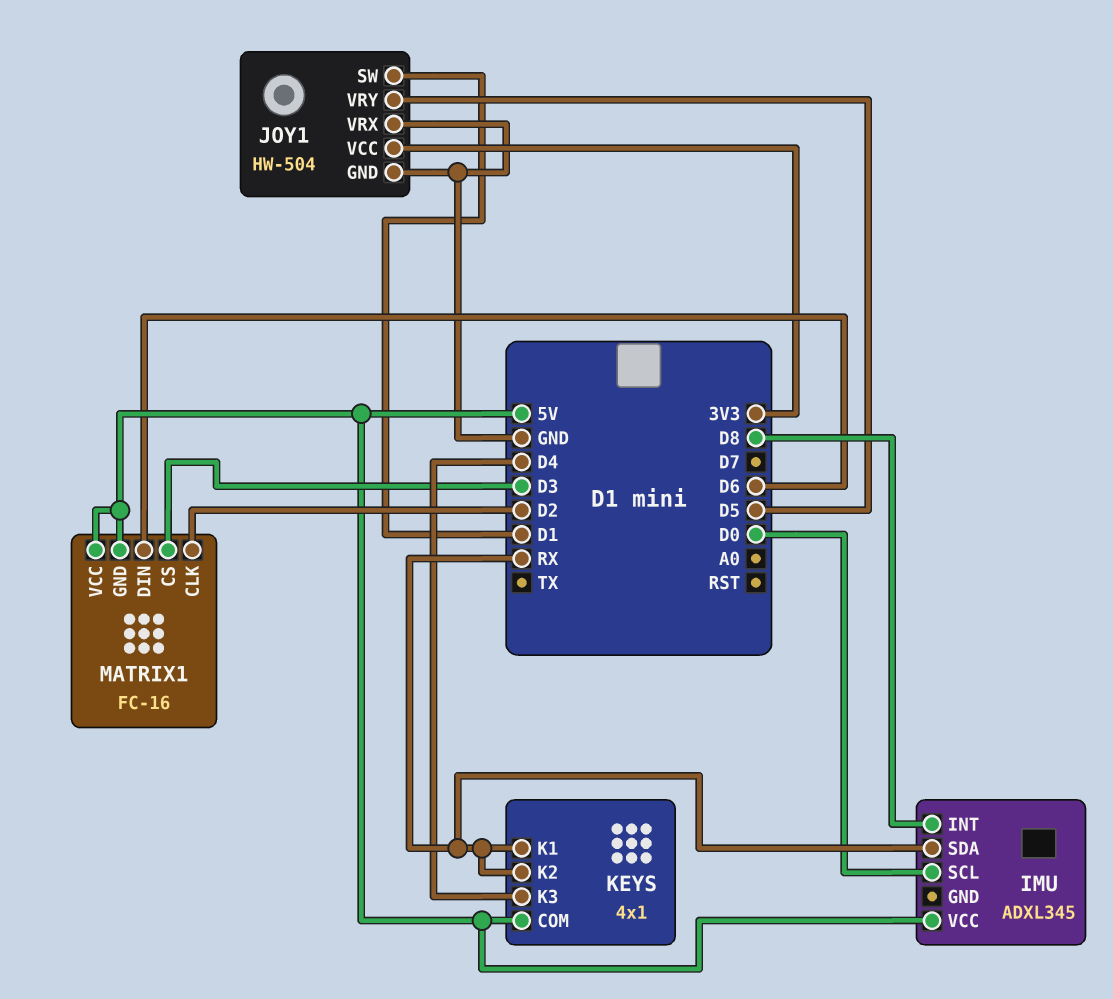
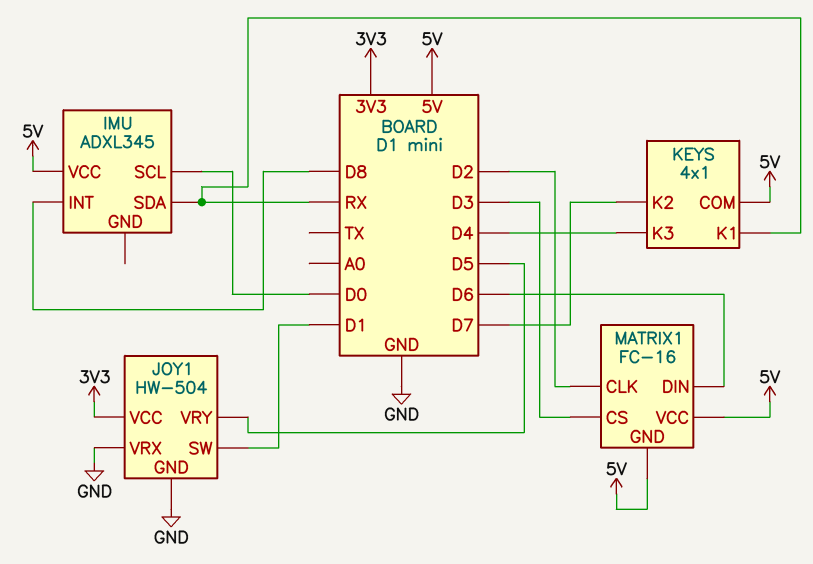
KEYS pin K2: RX -> D7

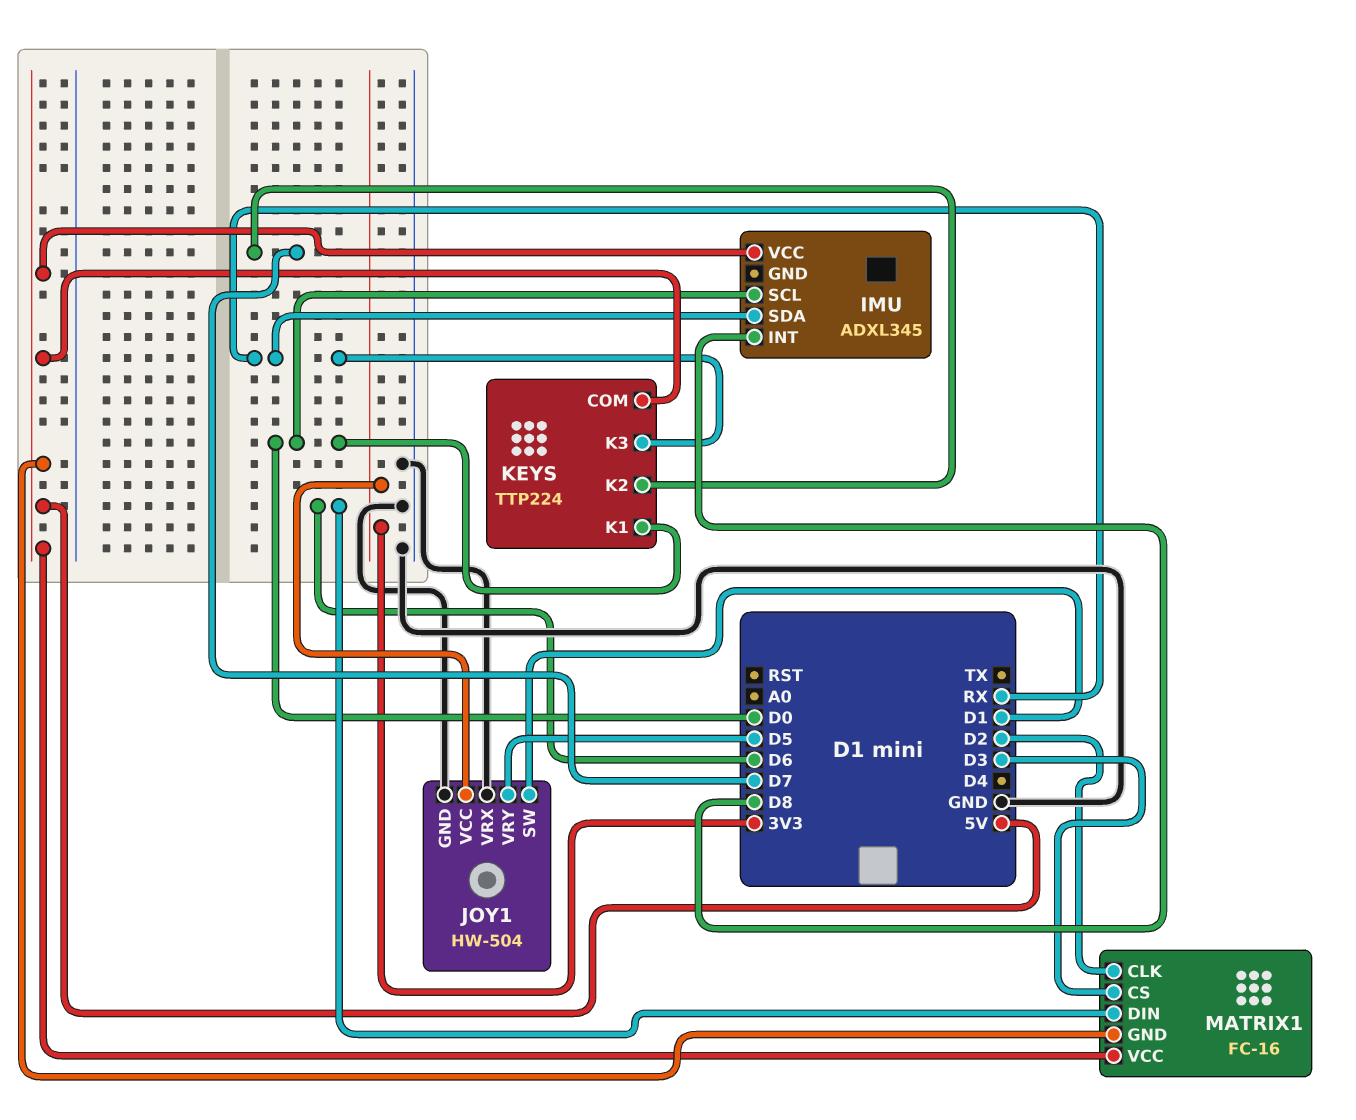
KEYS: 4x1 -> TTP224
KEYS pin K1: RX -> D0
KEYS pin K3: D4 -> RX

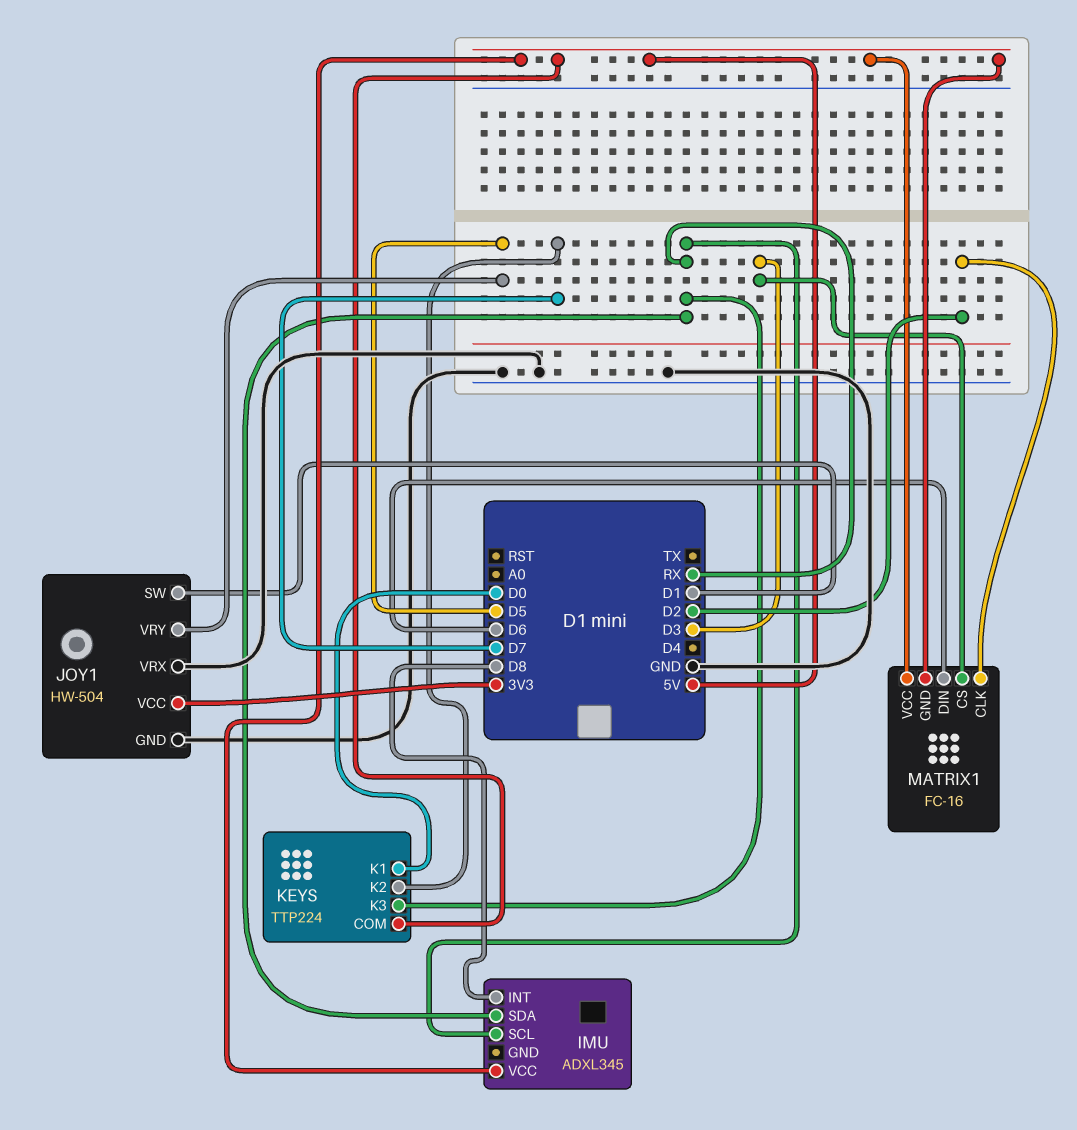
IMU pin SCL: D0 -> RX

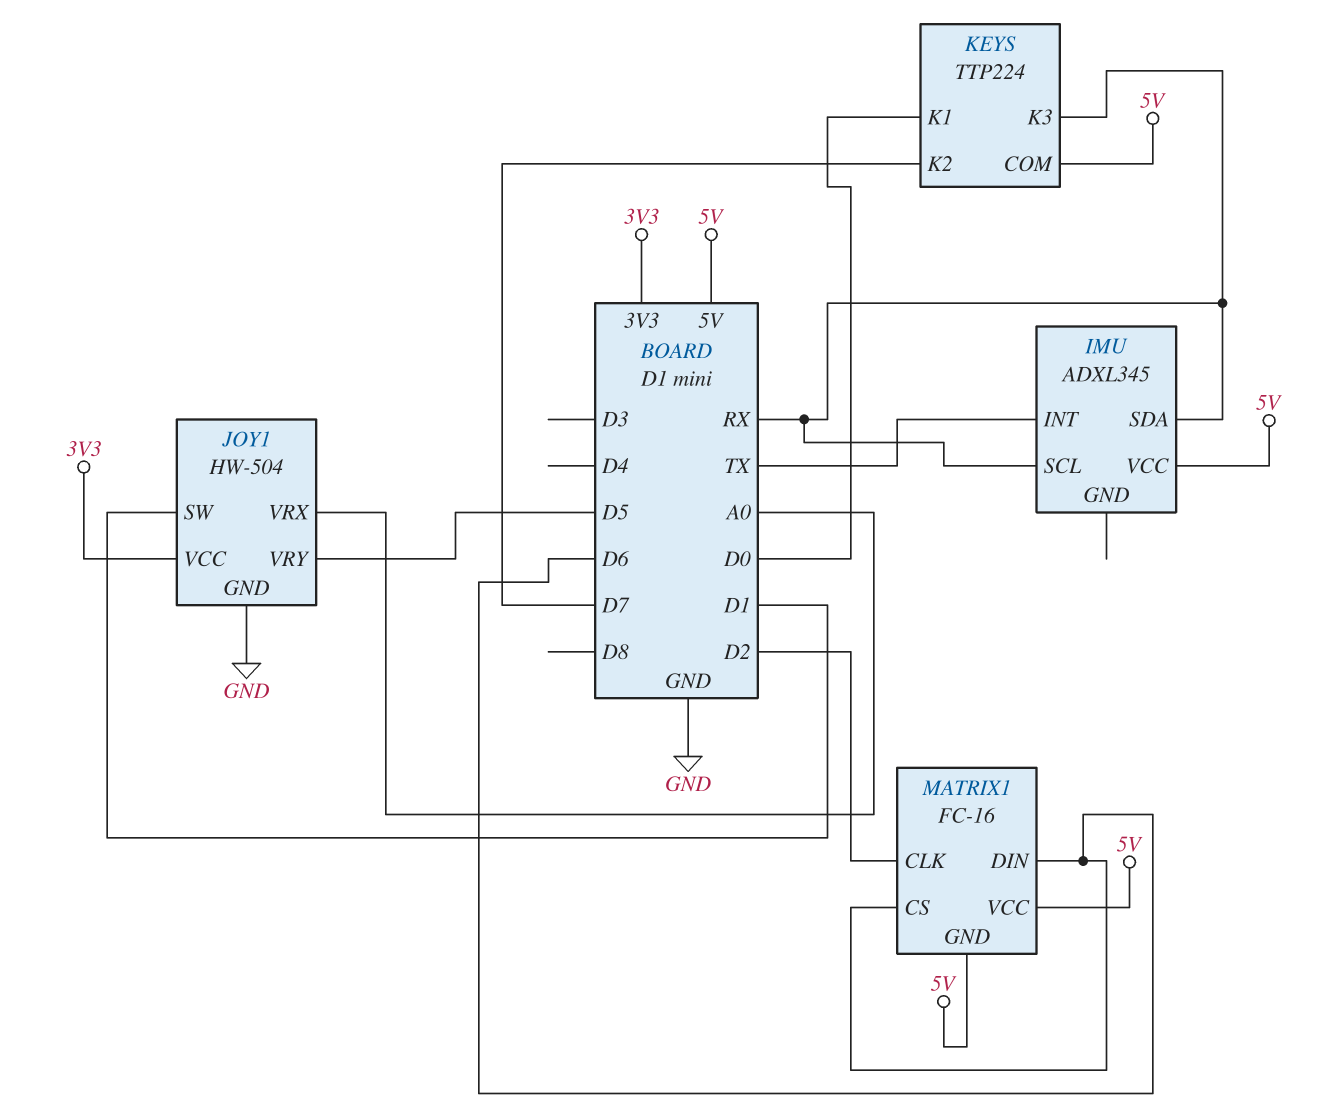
IMU pin INT: D8 -> TX
JOY1 pin VRX: GND -> A0
MATRIX1 pin CS: D3 -> D6

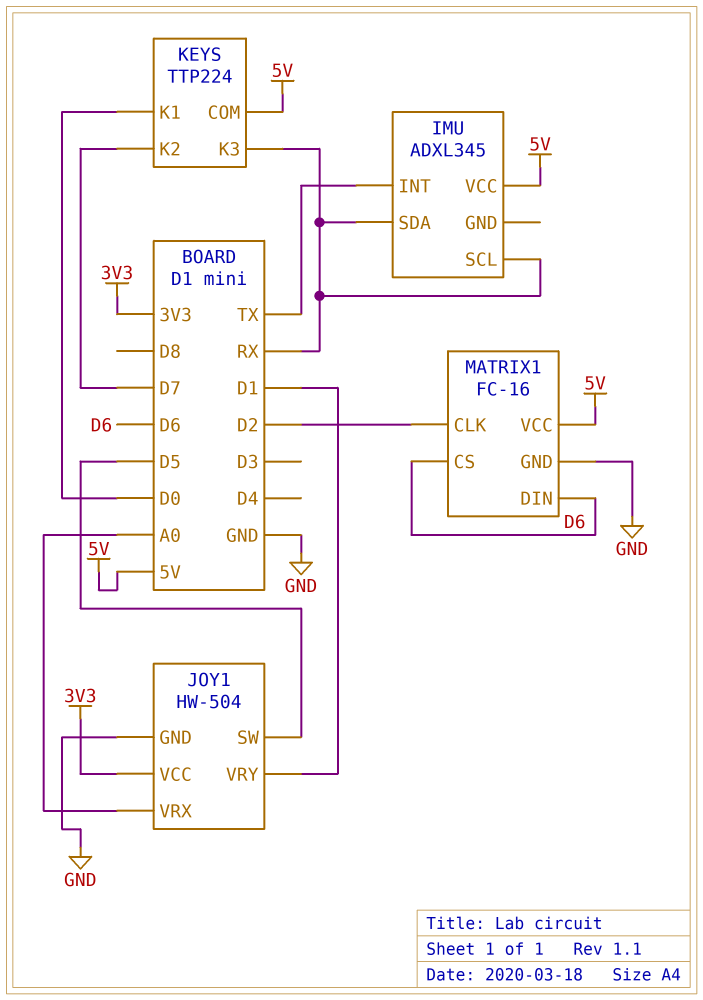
JOY1 pin SW: D1 -> D5
JOY1 pin VRY: D5 -> D1
MATRIX1 pin GND: 5V -> GND

